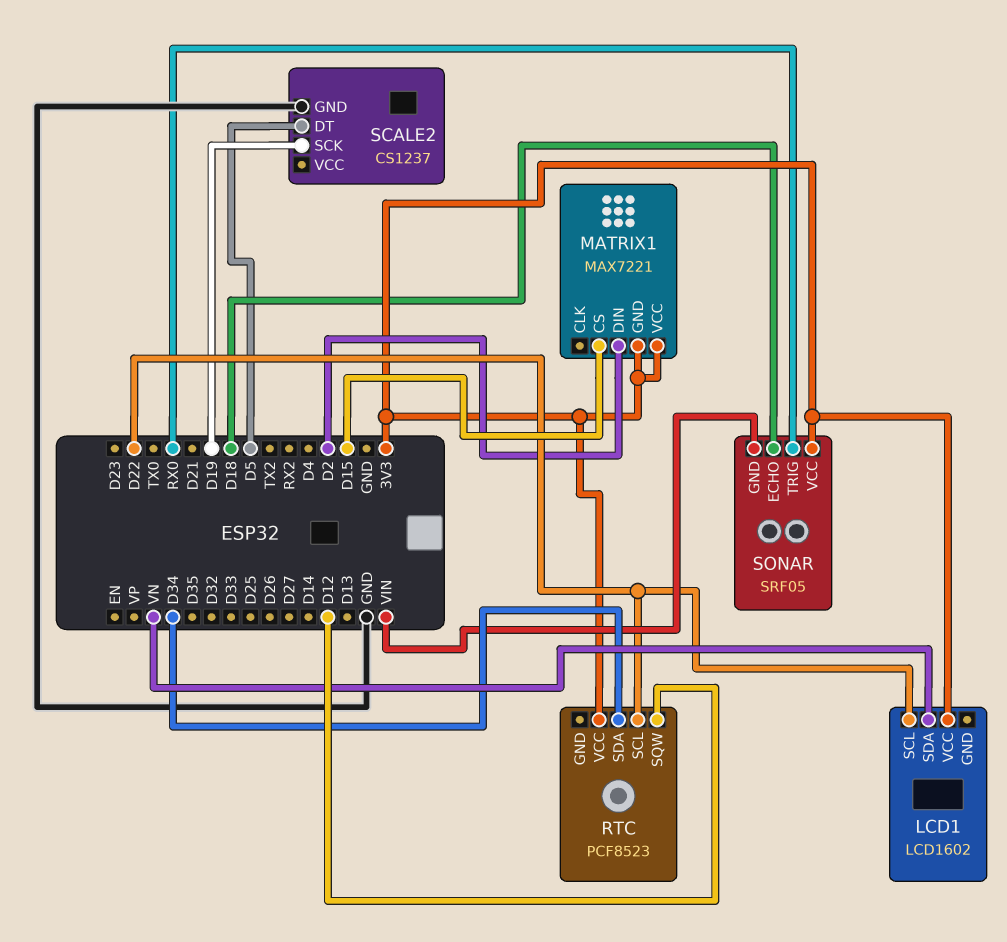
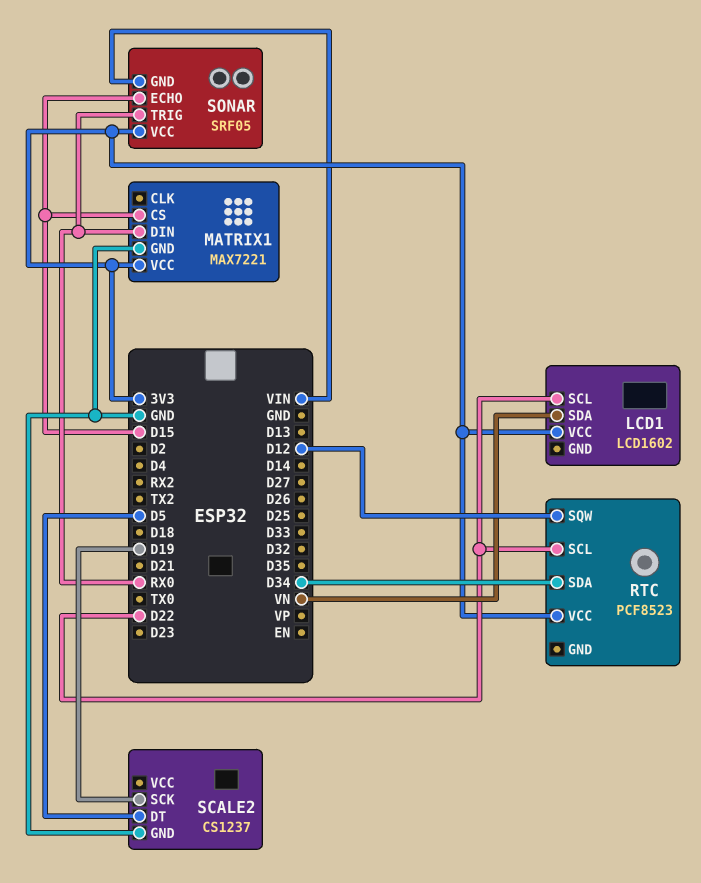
MATRIX1 pin DIN: D2 -> RX0
MATRIX1 pin GND: 3V3 -> GND
SONAR pin ECHO: D18 -> D15

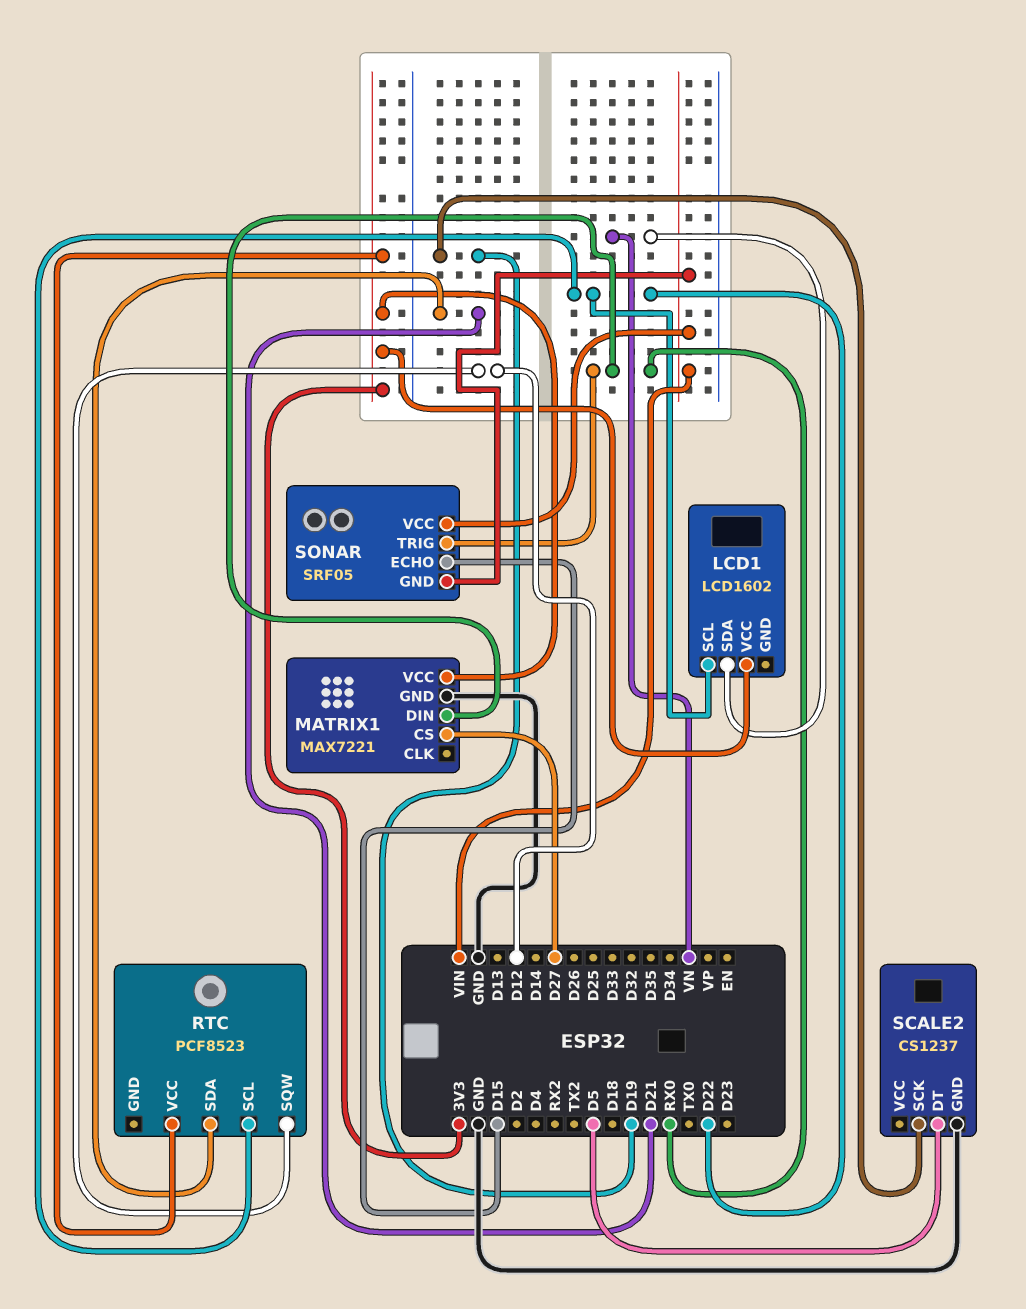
MATRIX1 pin CS: D15 -> D27
RTC pin SDA: D34 -> D21
SONAR pin VCC: 3V3 -> VIN

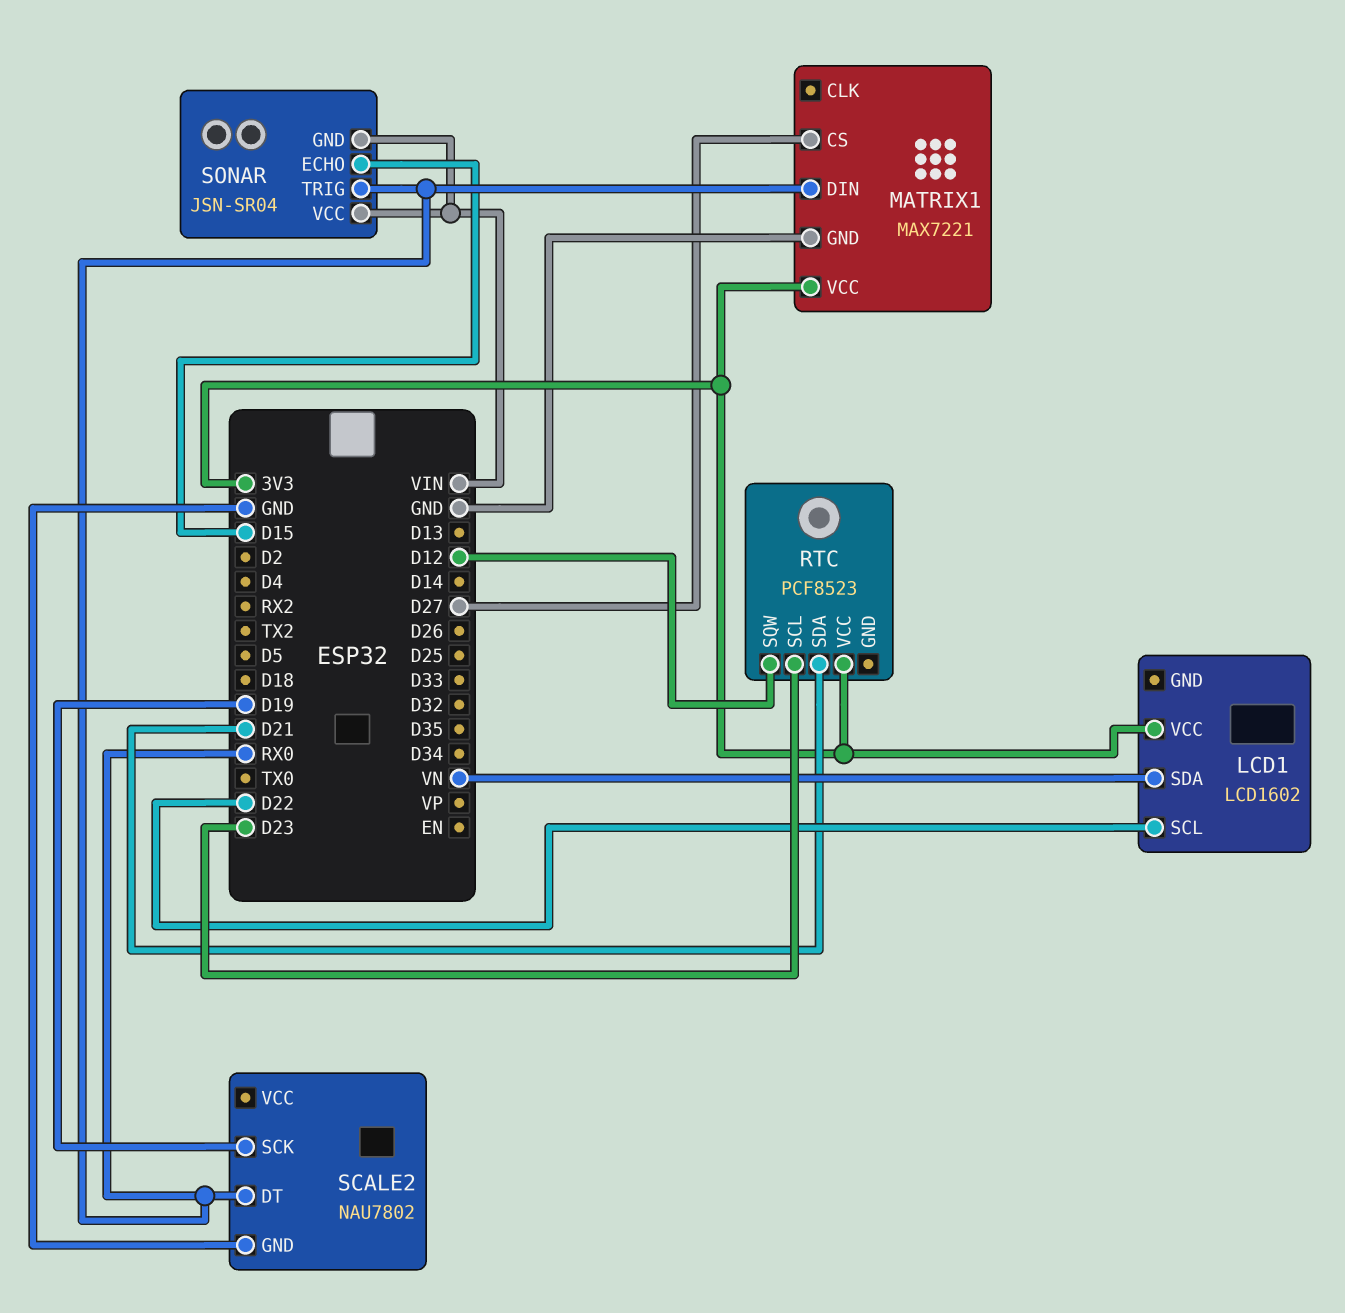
RTC pin SCL: D22 -> D23
SCALE2: CS1237 -> NAU7802
SCALE2 pin DT: D5 -> RX0
SONAR: SRF05 -> JSN-SR04

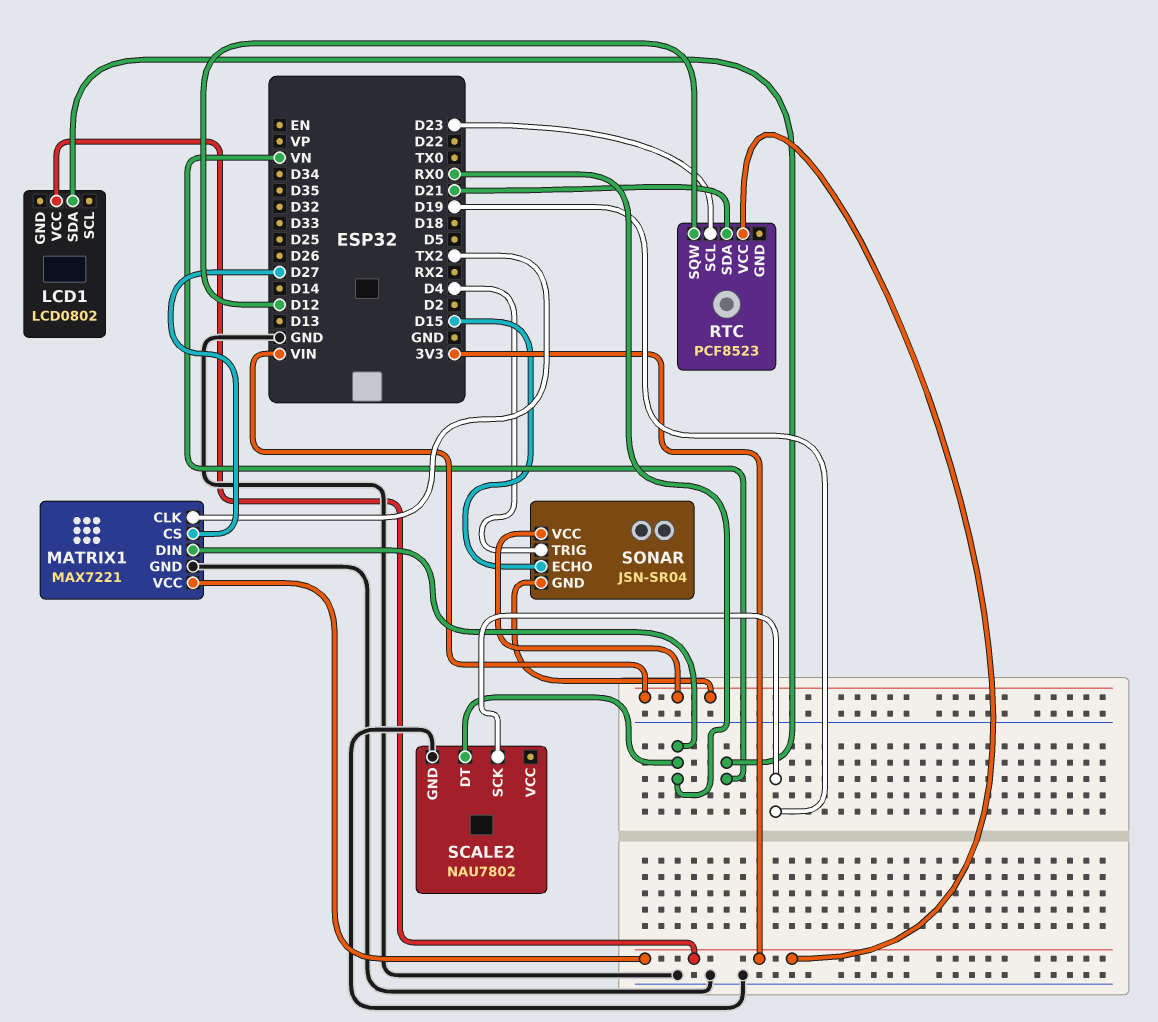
LCD1: LCD1602 -> LCD0802
LCD1 pin SCL: D22 -> none
MATRIX1 pin CLK: none -> TX2
SONAR pin TRIG: RX0 -> D4

